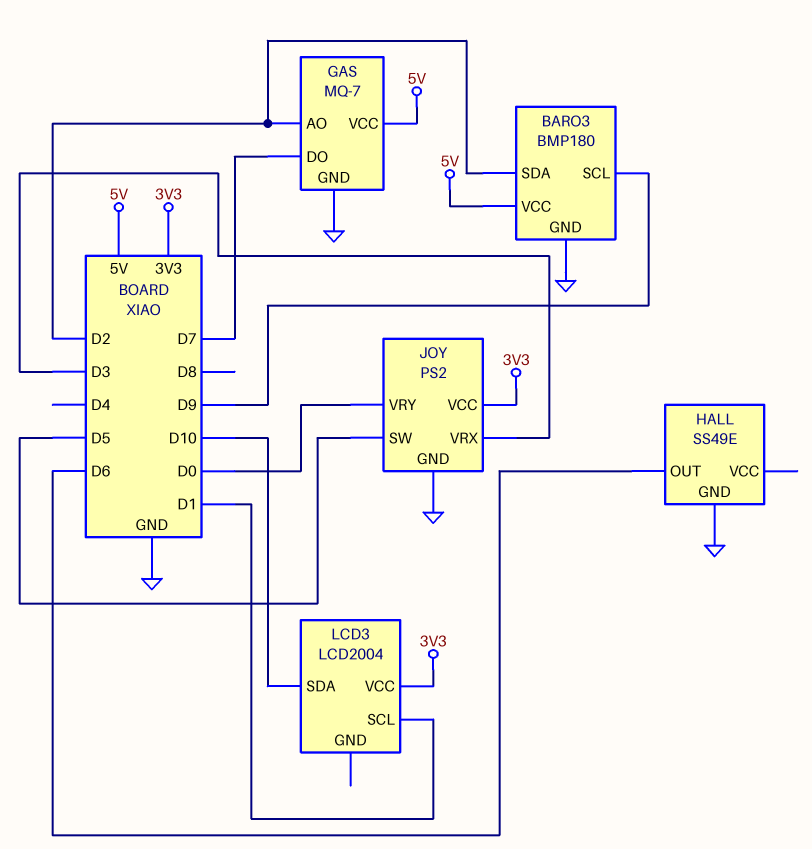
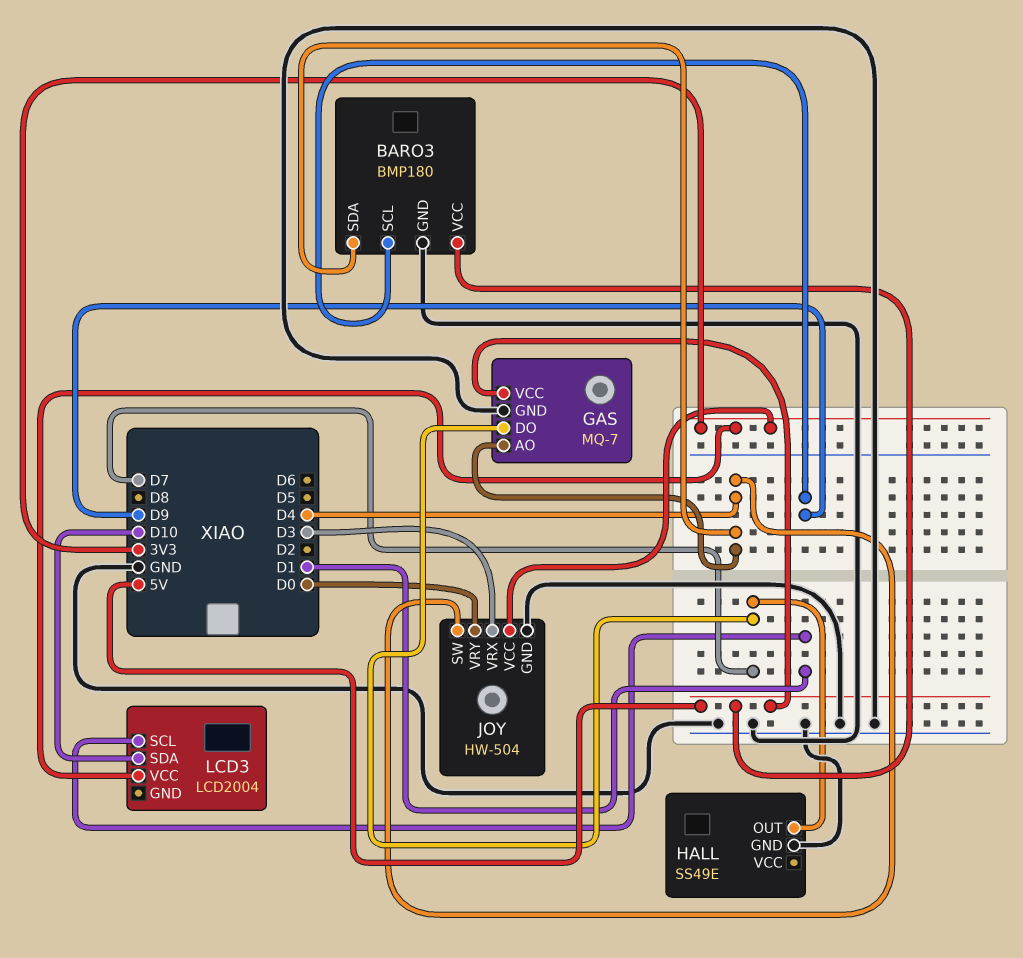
BARO3 pin SDA: D2 -> D4
GAS pin AO: D2 -> D4
HALL pin OUT: D6 -> D7
JOY: PS2 -> HW-504
JOY pin SW: D5 -> D4

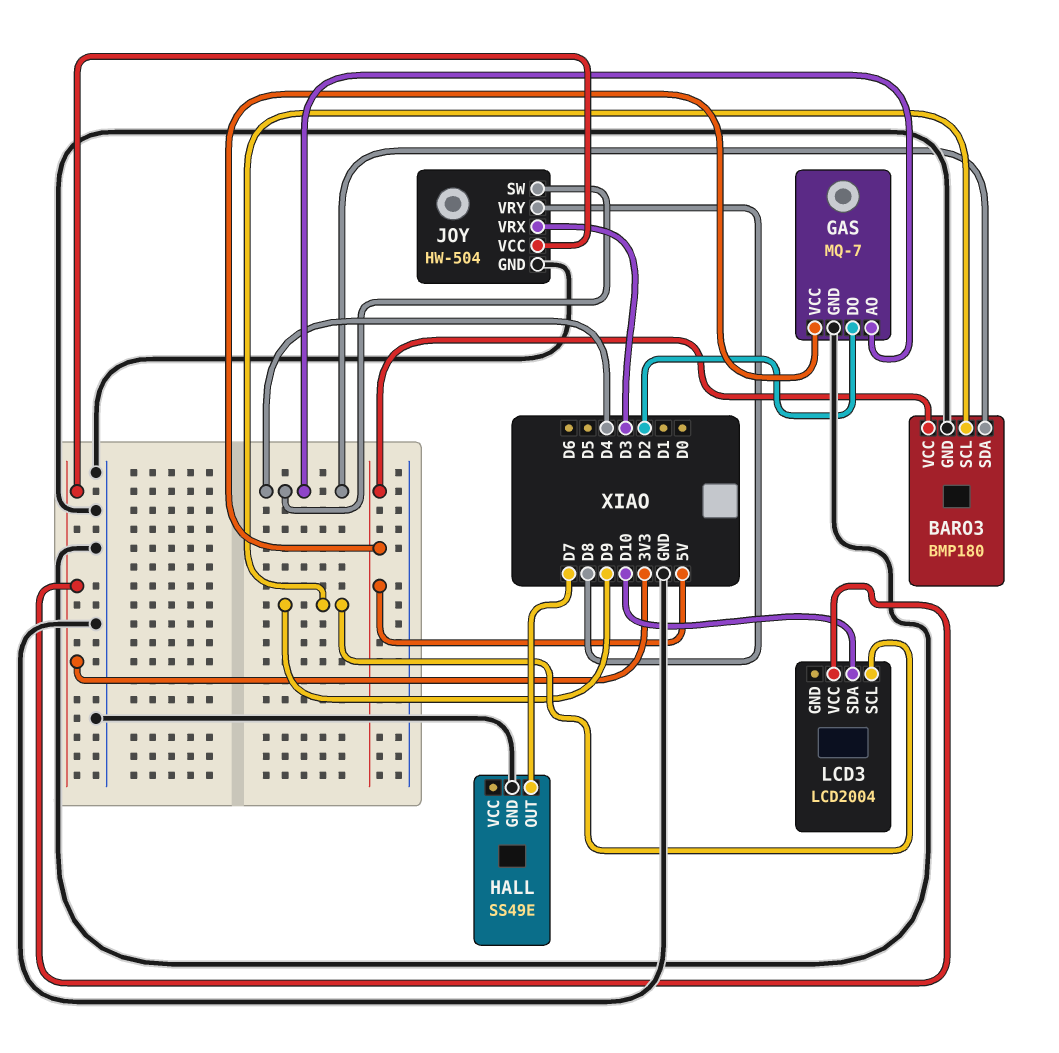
GAS pin DO: D7 -> D2
JOY pin VRY: D0 -> D8
LCD3 pin SCL: D1 -> D9

